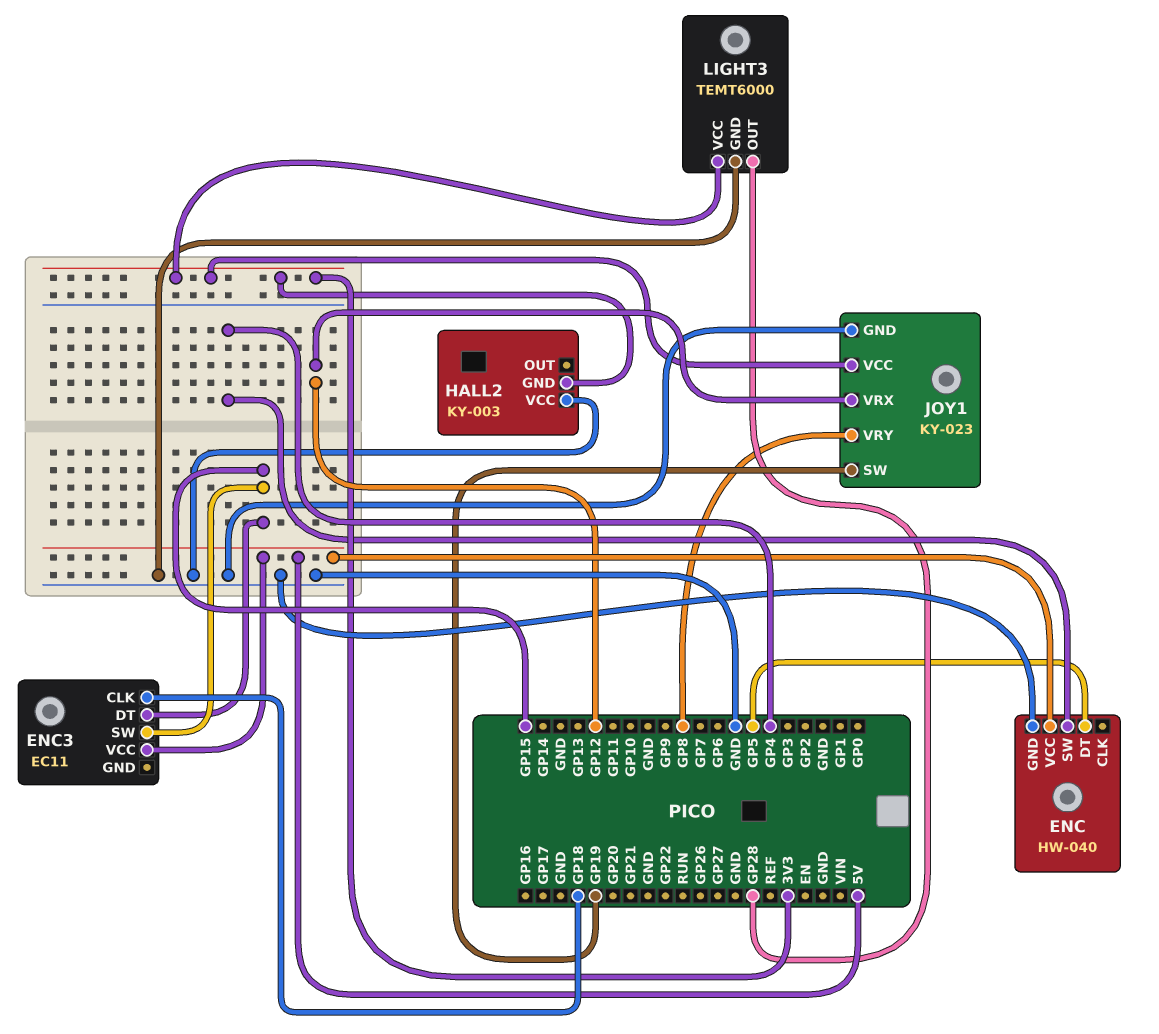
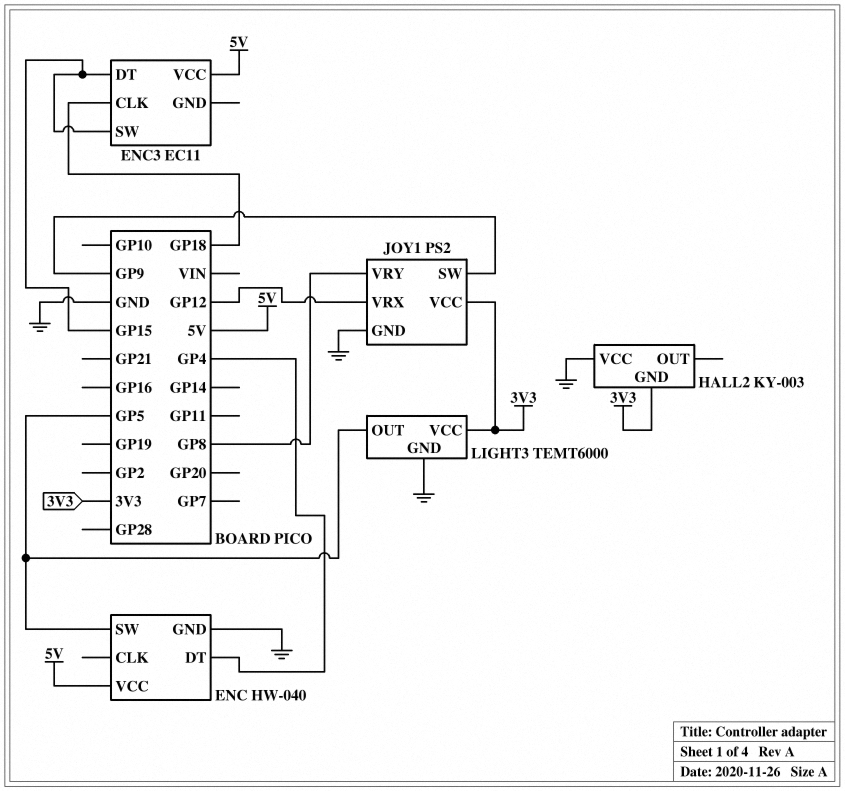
ENC pin DT: GP5 -> GP4
ENC pin SW: GP4 -> GP5
JOY1: KY-023 -> PS2
JOY1 pin SW: GP19 -> GP9
LIGHT3 pin OUT: GP28 -> GP5

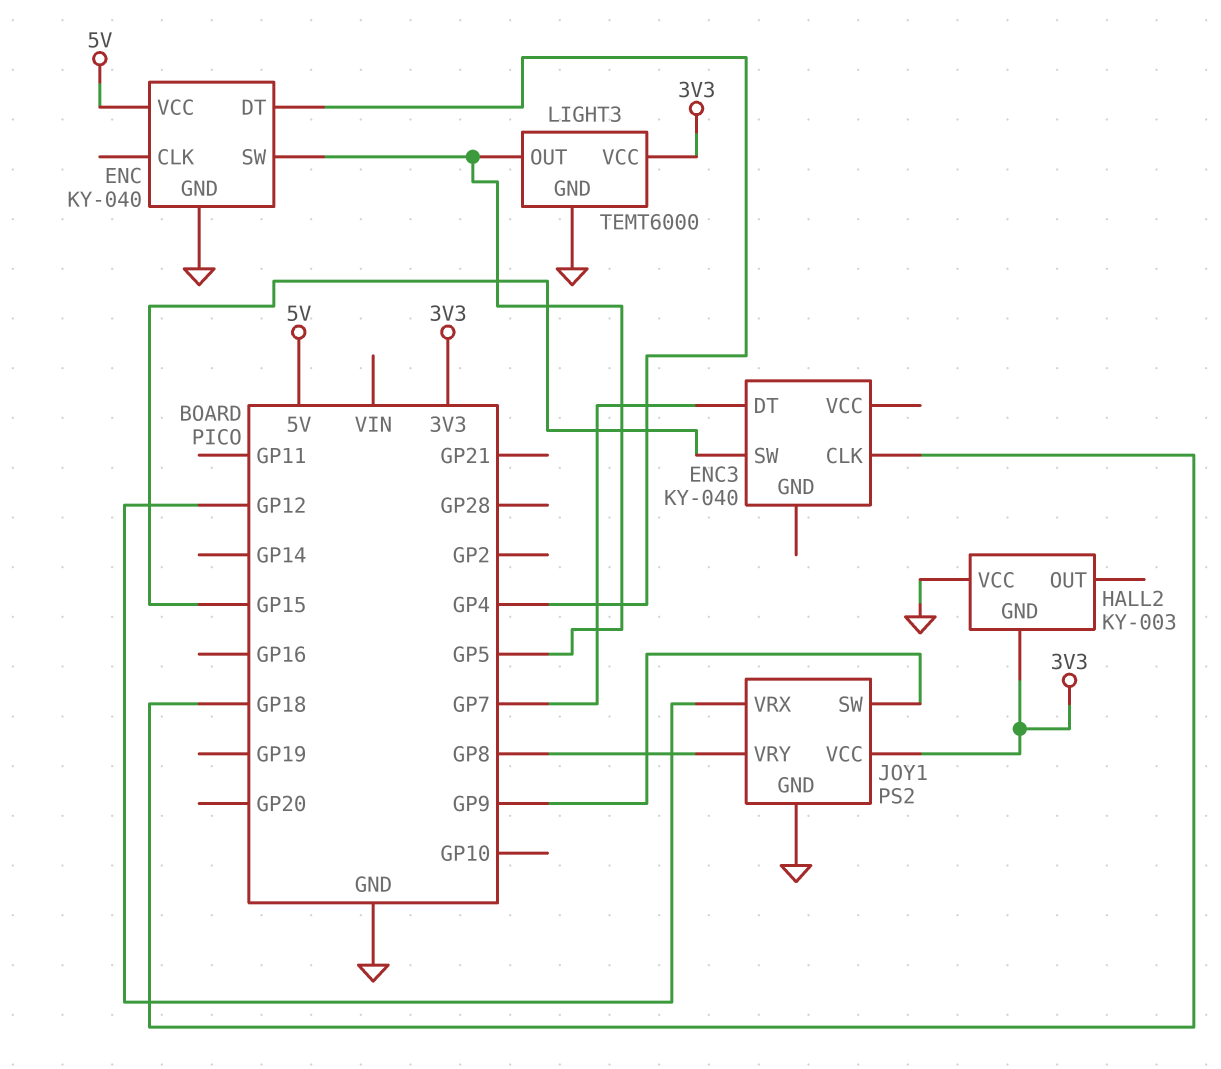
ENC: HW-040 -> KY-040
ENC3: EC11 -> KY-040
ENC3 pin DT: GP15 -> GP7
ENC3 pin VCC: 5V -> none

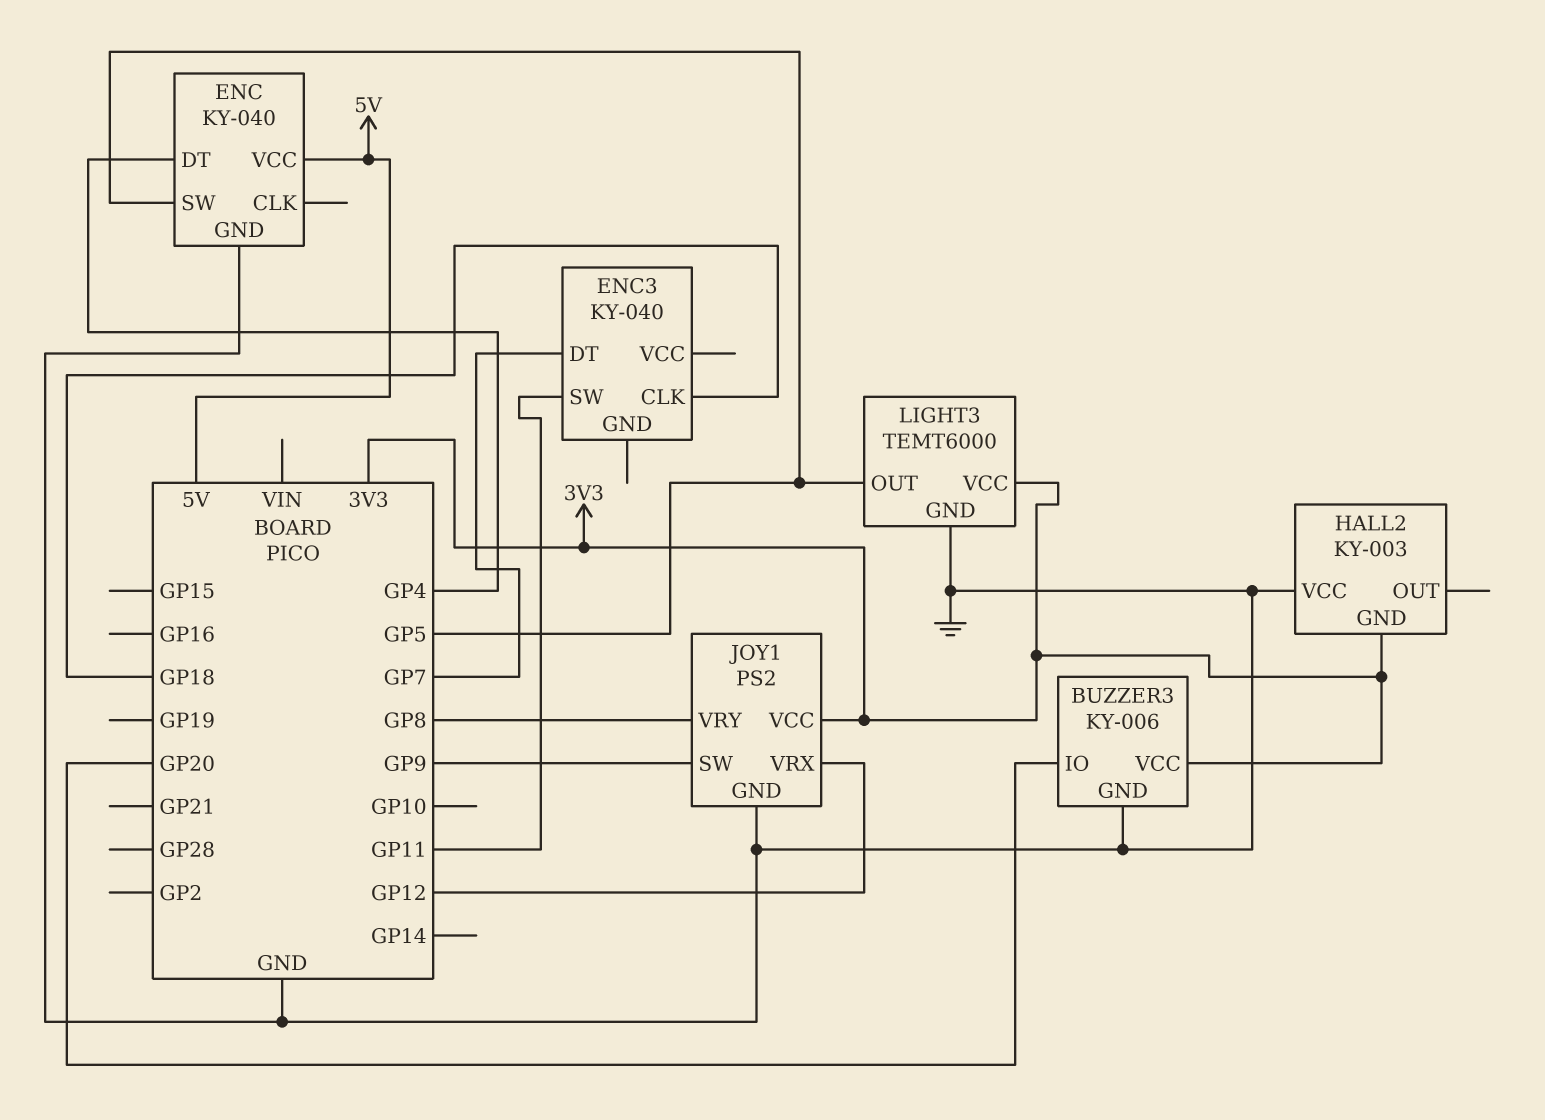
BUZZER3: none -> KY-006
BUZZER3 pin GND: none -> GND
BUZZER3 pin IO: none -> GP20
BUZZER3 pin VCC: none -> 3V3
ENC3 pin SW: GP15 -> GP11

